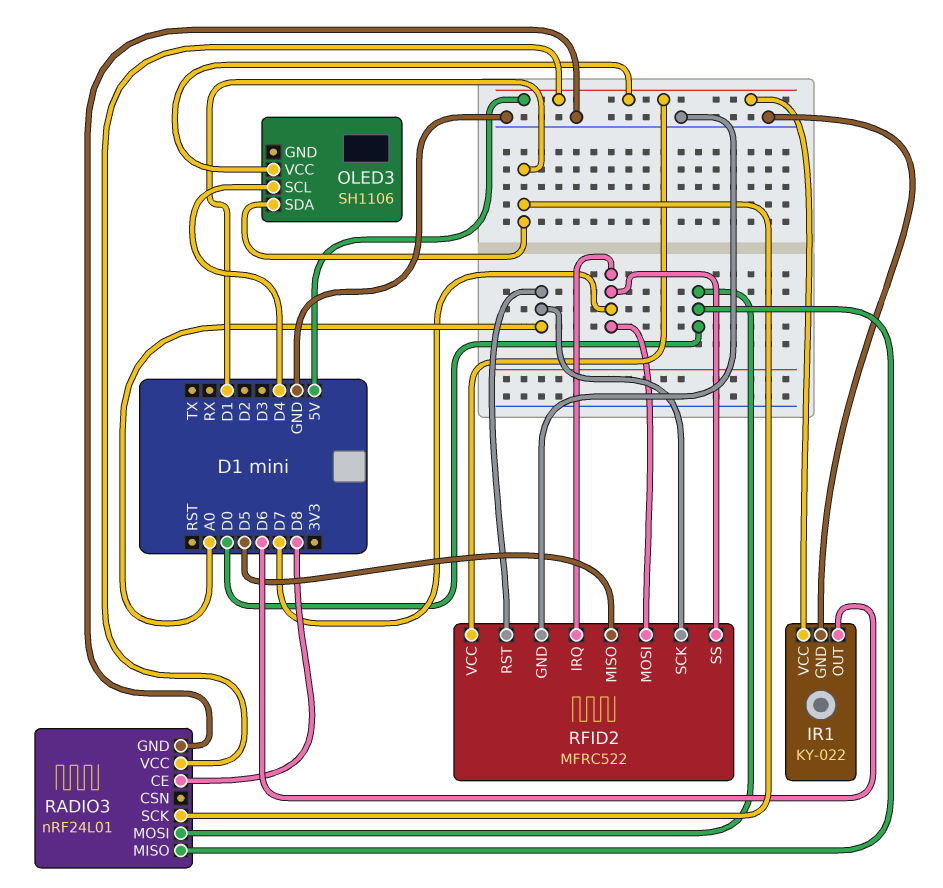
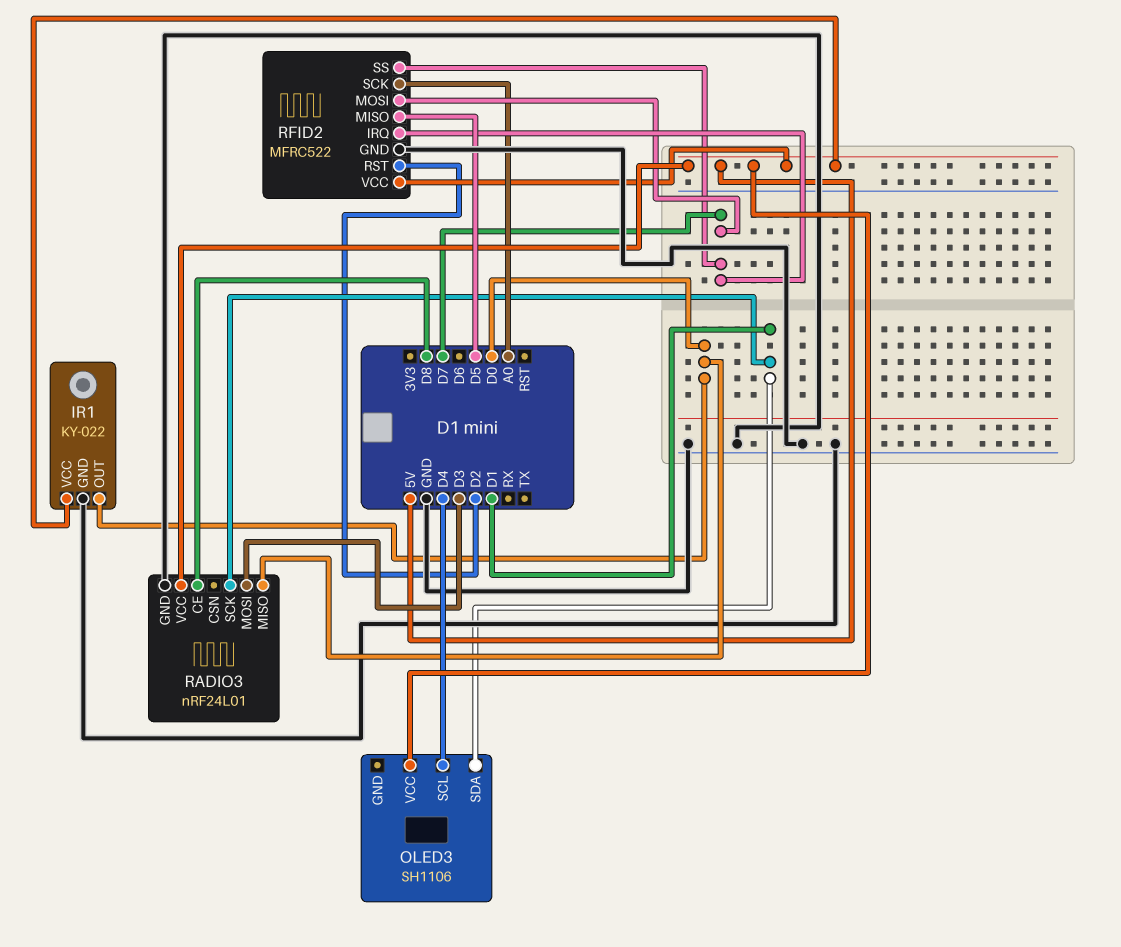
IR1 pin OUT: D6 -> D0
RADIO3 pin MOSI: D0 -> D3
RFID2 pin RST: A0 -> D2

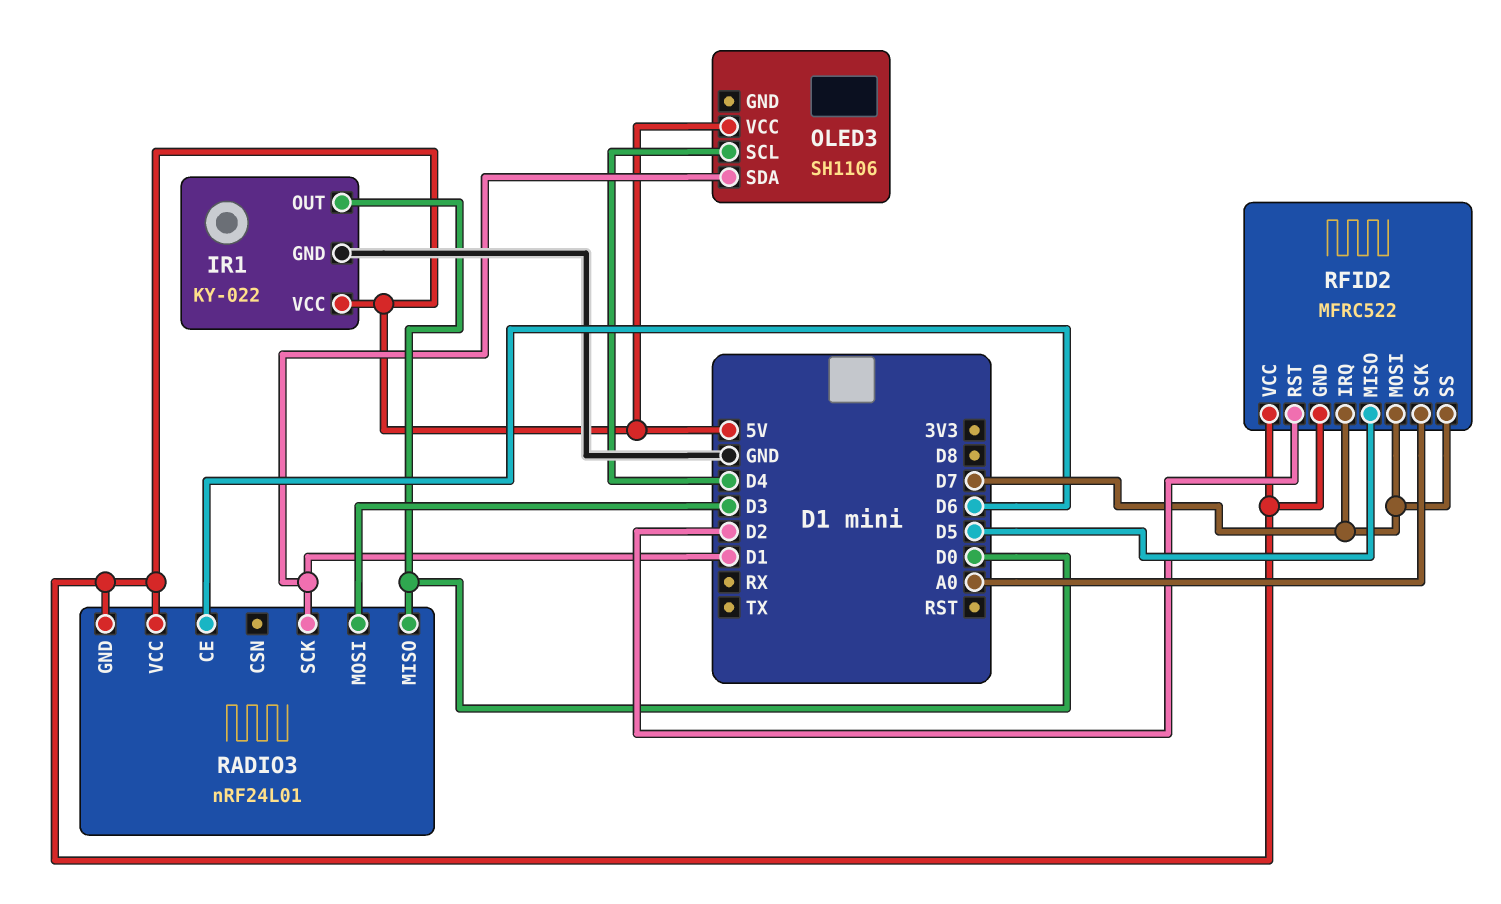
RADIO3 pin CE: D8 -> D6
RADIO3 pin GND: GND -> 5V
RFID2 pin GND: GND -> 5V

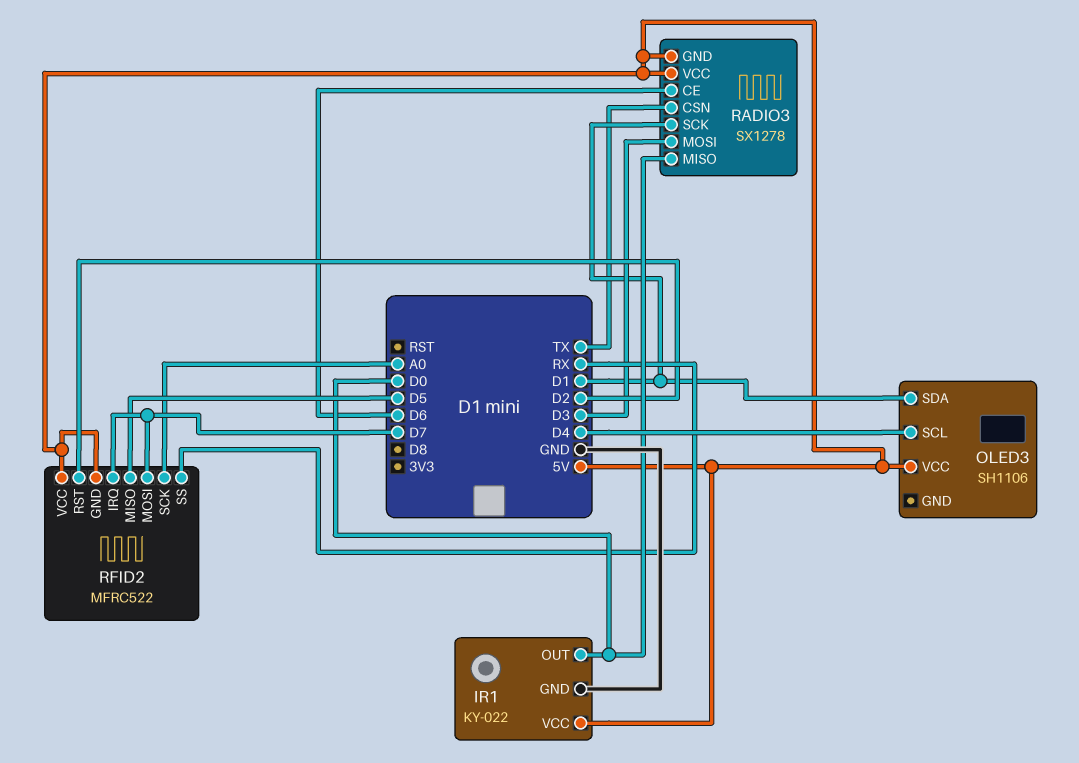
RADIO3: nRF24L01 -> SX1278
RADIO3 pin CSN: none -> TX
RFID2 pin SS: D7 -> RX

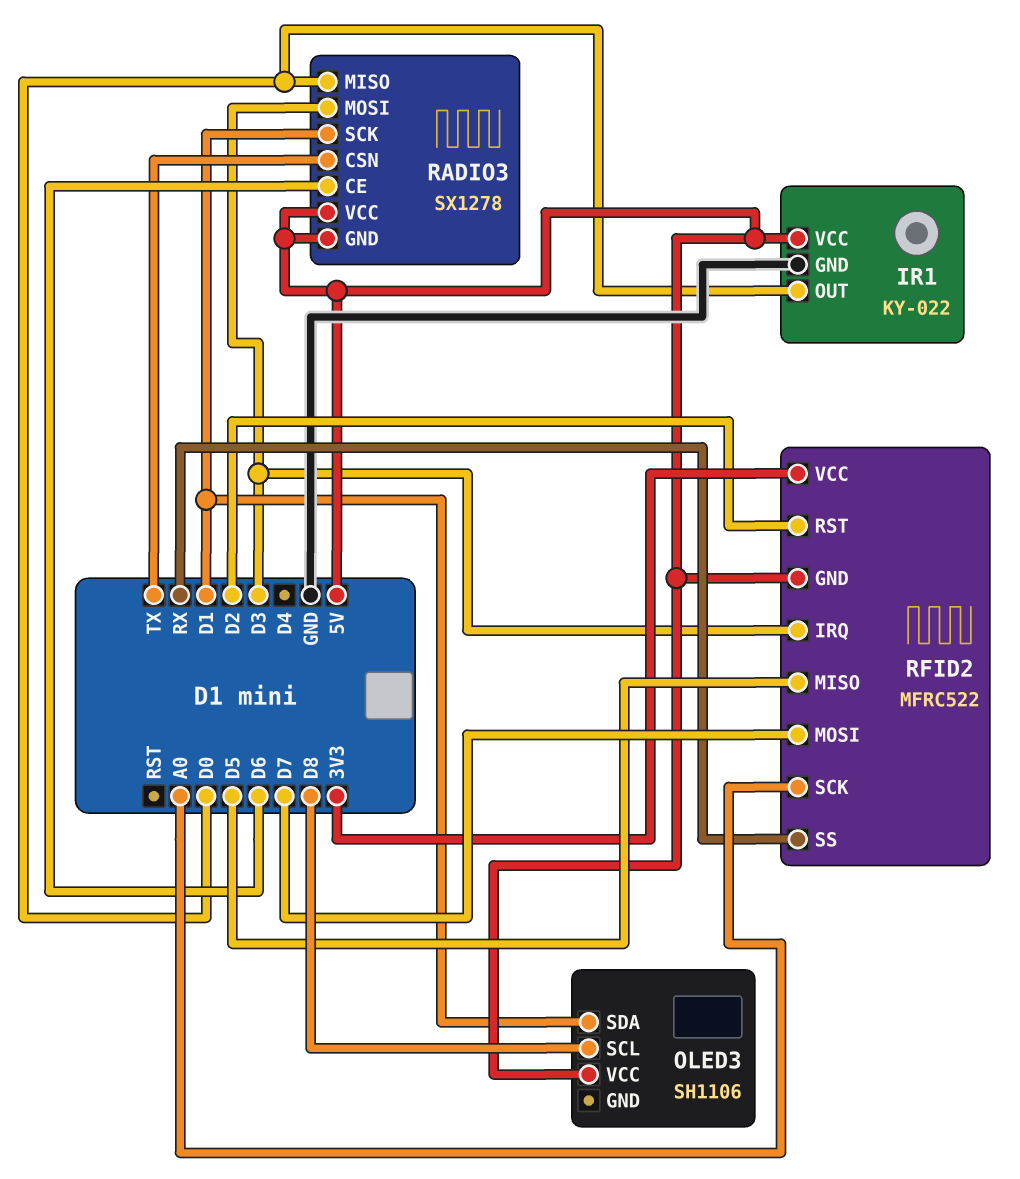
OLED3 pin SCL: D4 -> D8
RFID2 pin IRQ: D7 -> D3
RFID2 pin VCC: 5V -> 3V3

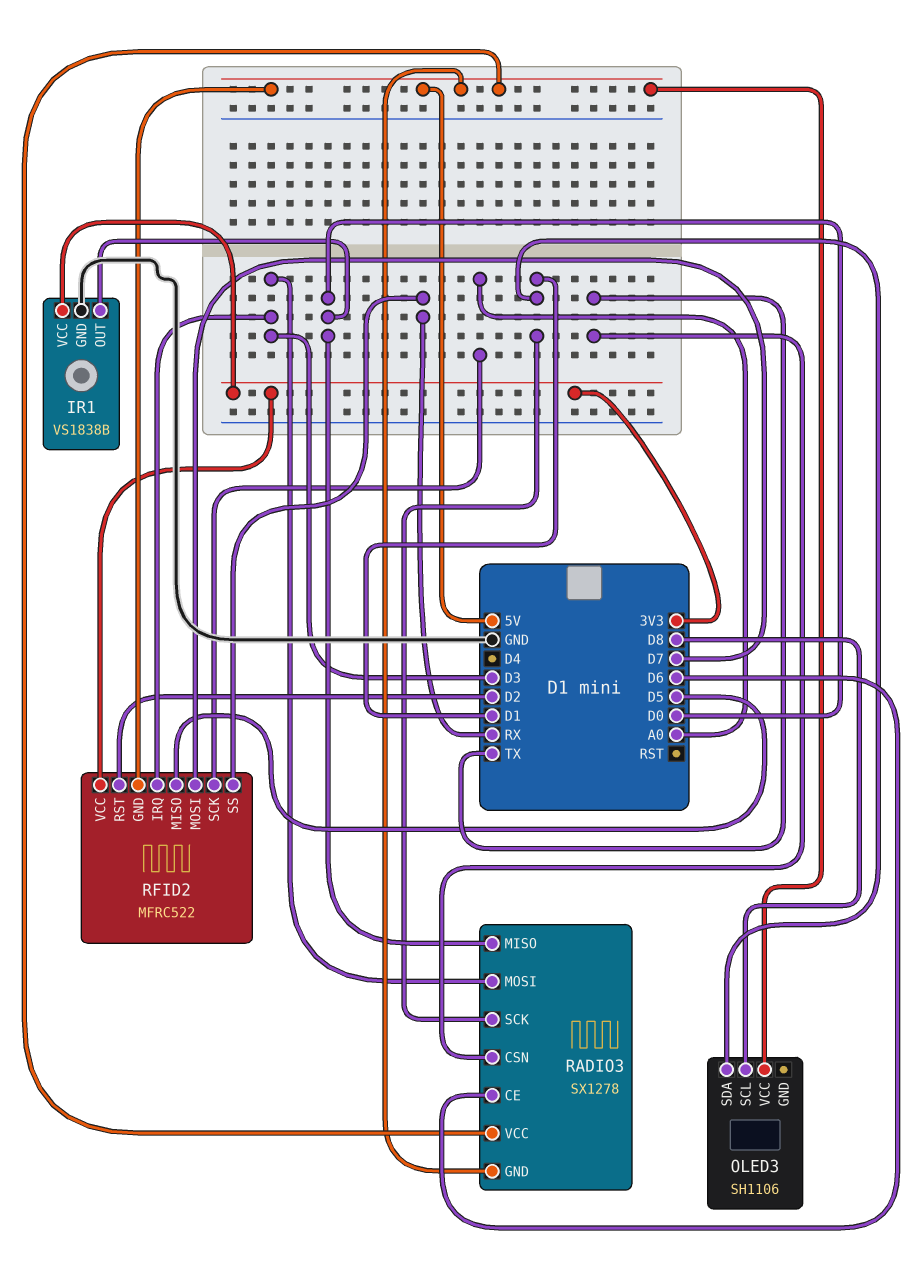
IR1: KY-022 -> VS1838B
IR1 pin VCC: 5V -> 3V3

